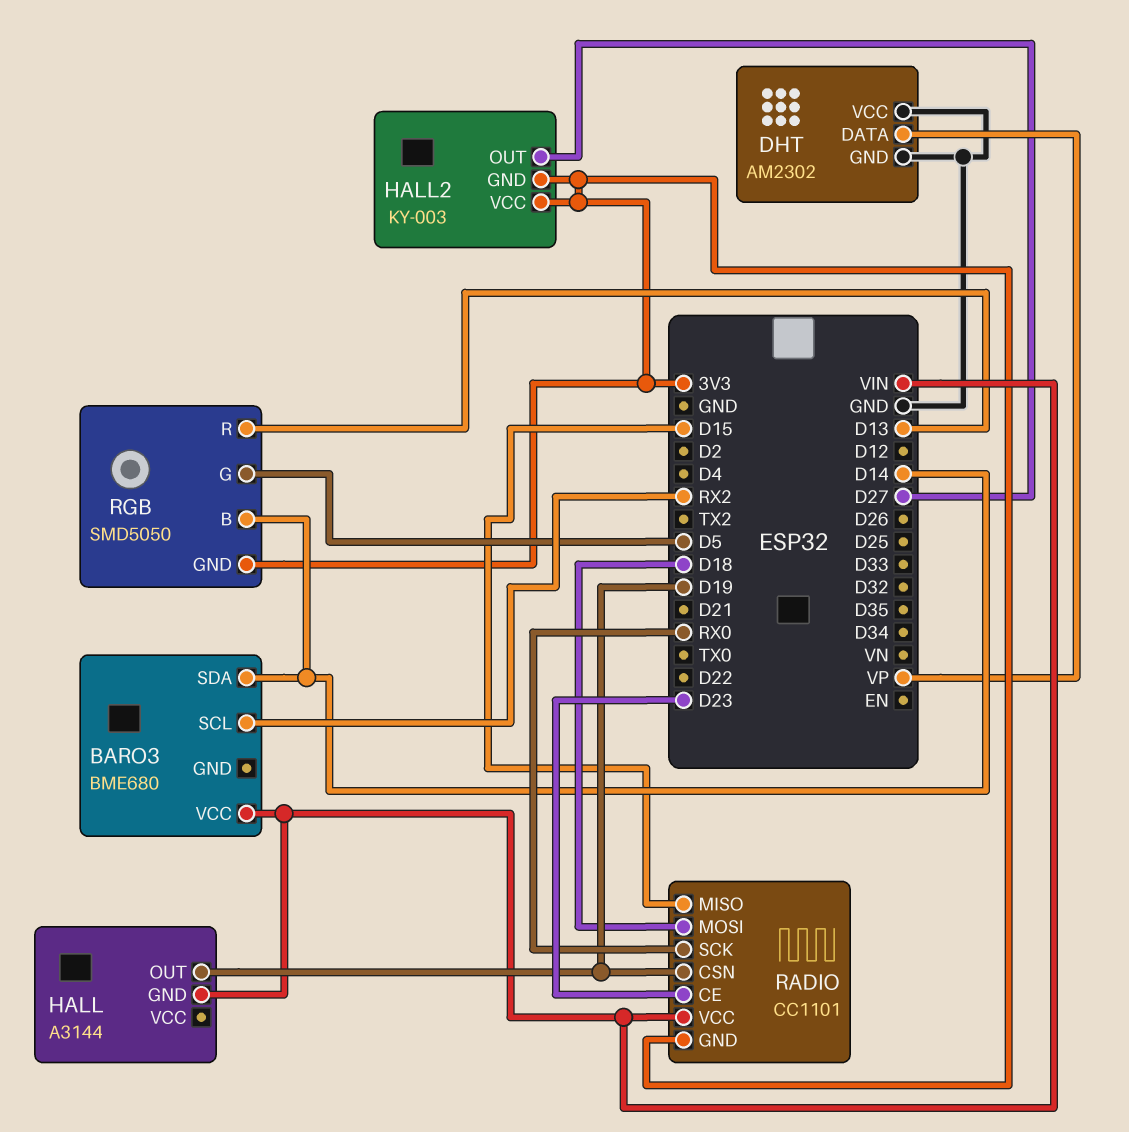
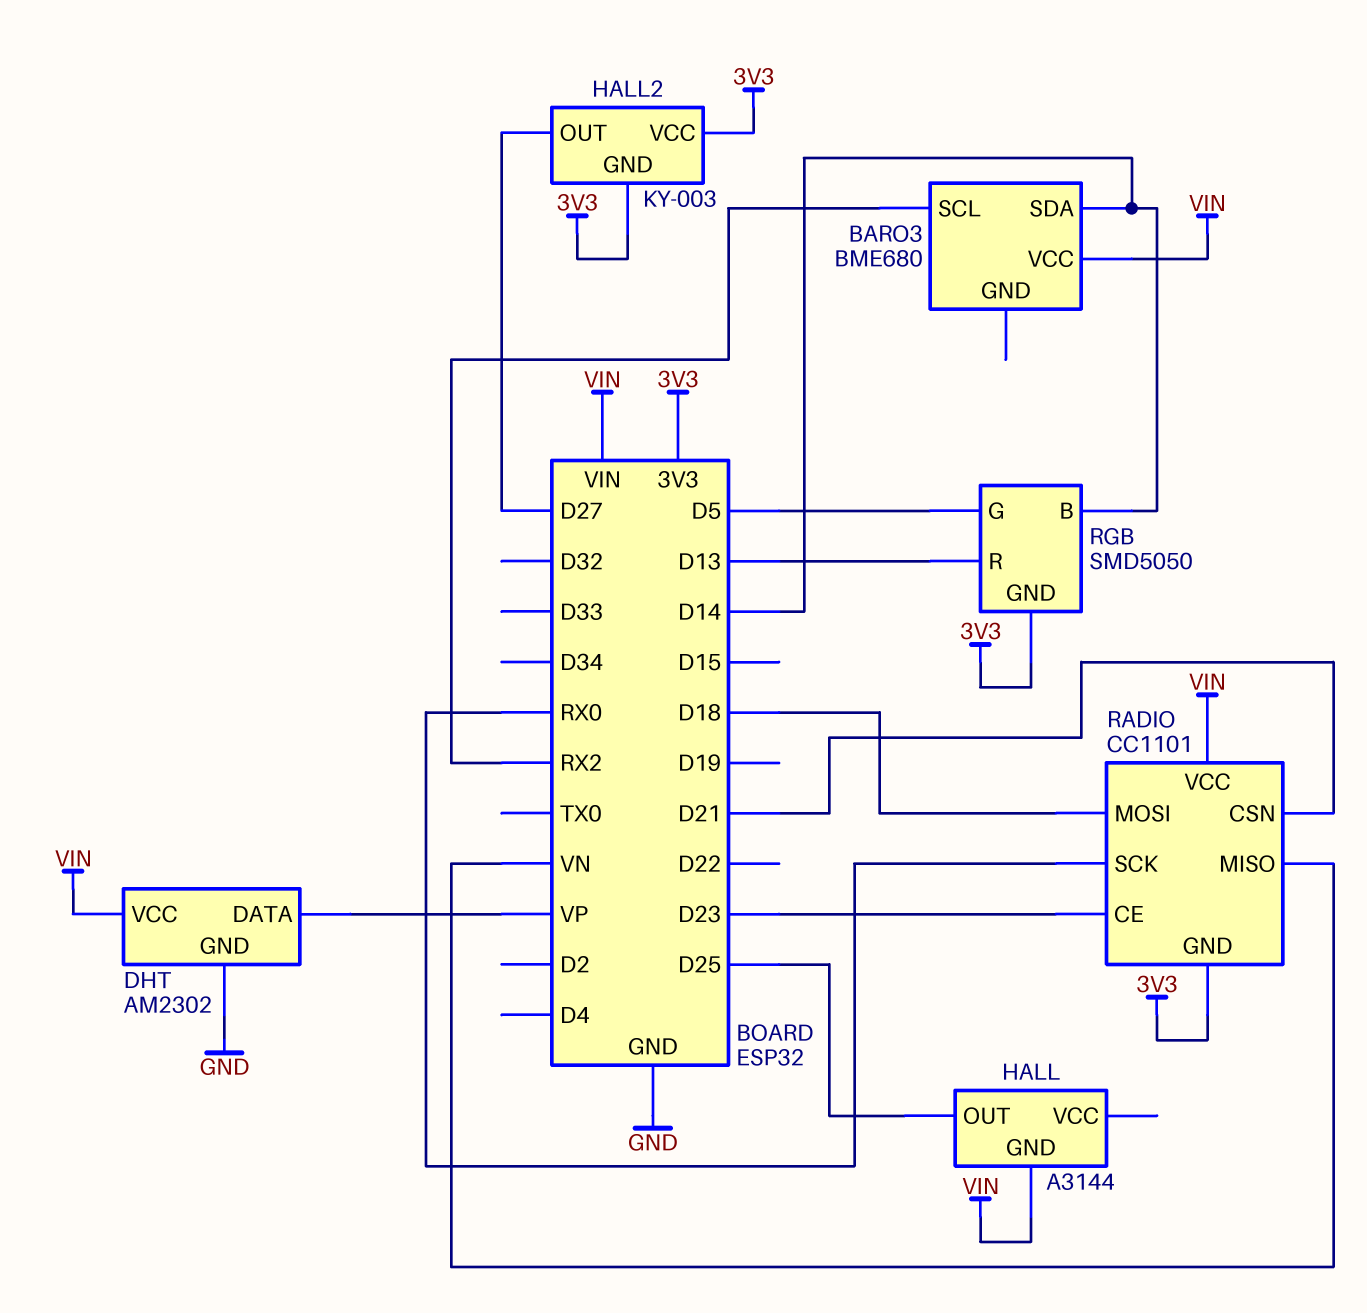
DHT pin VCC: GND -> VIN
HALL pin OUT: D19 -> D25
RADIO pin CSN: D19 -> D21
RADIO pin MISO: D15 -> VN

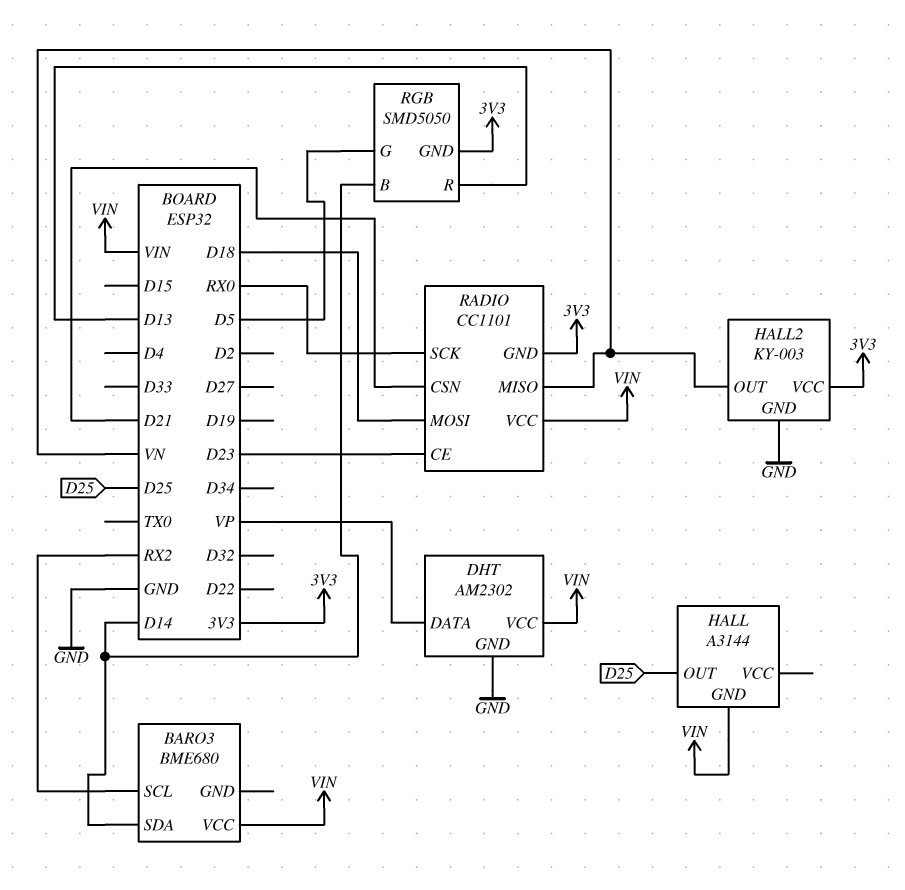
HALL2 pin GND: 3V3 -> GND
HALL2 pin OUT: D27 -> VN

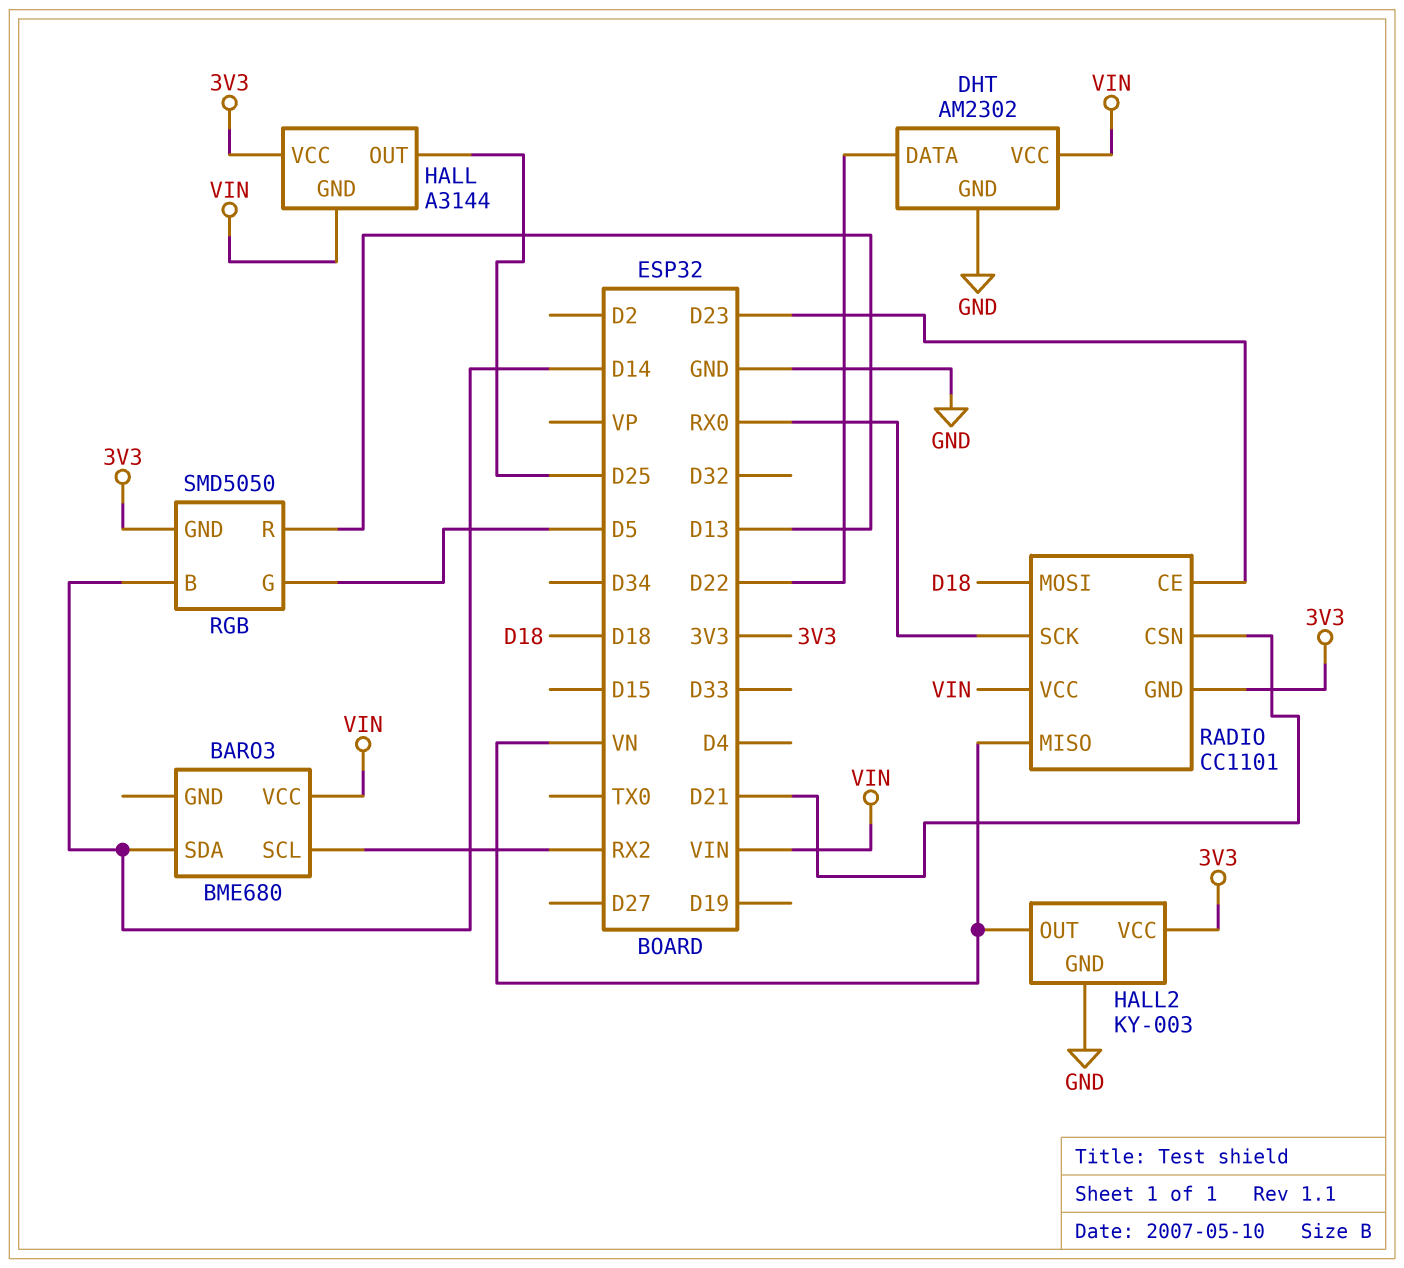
DHT pin DATA: VP -> D22
HALL pin VCC: none -> 3V3

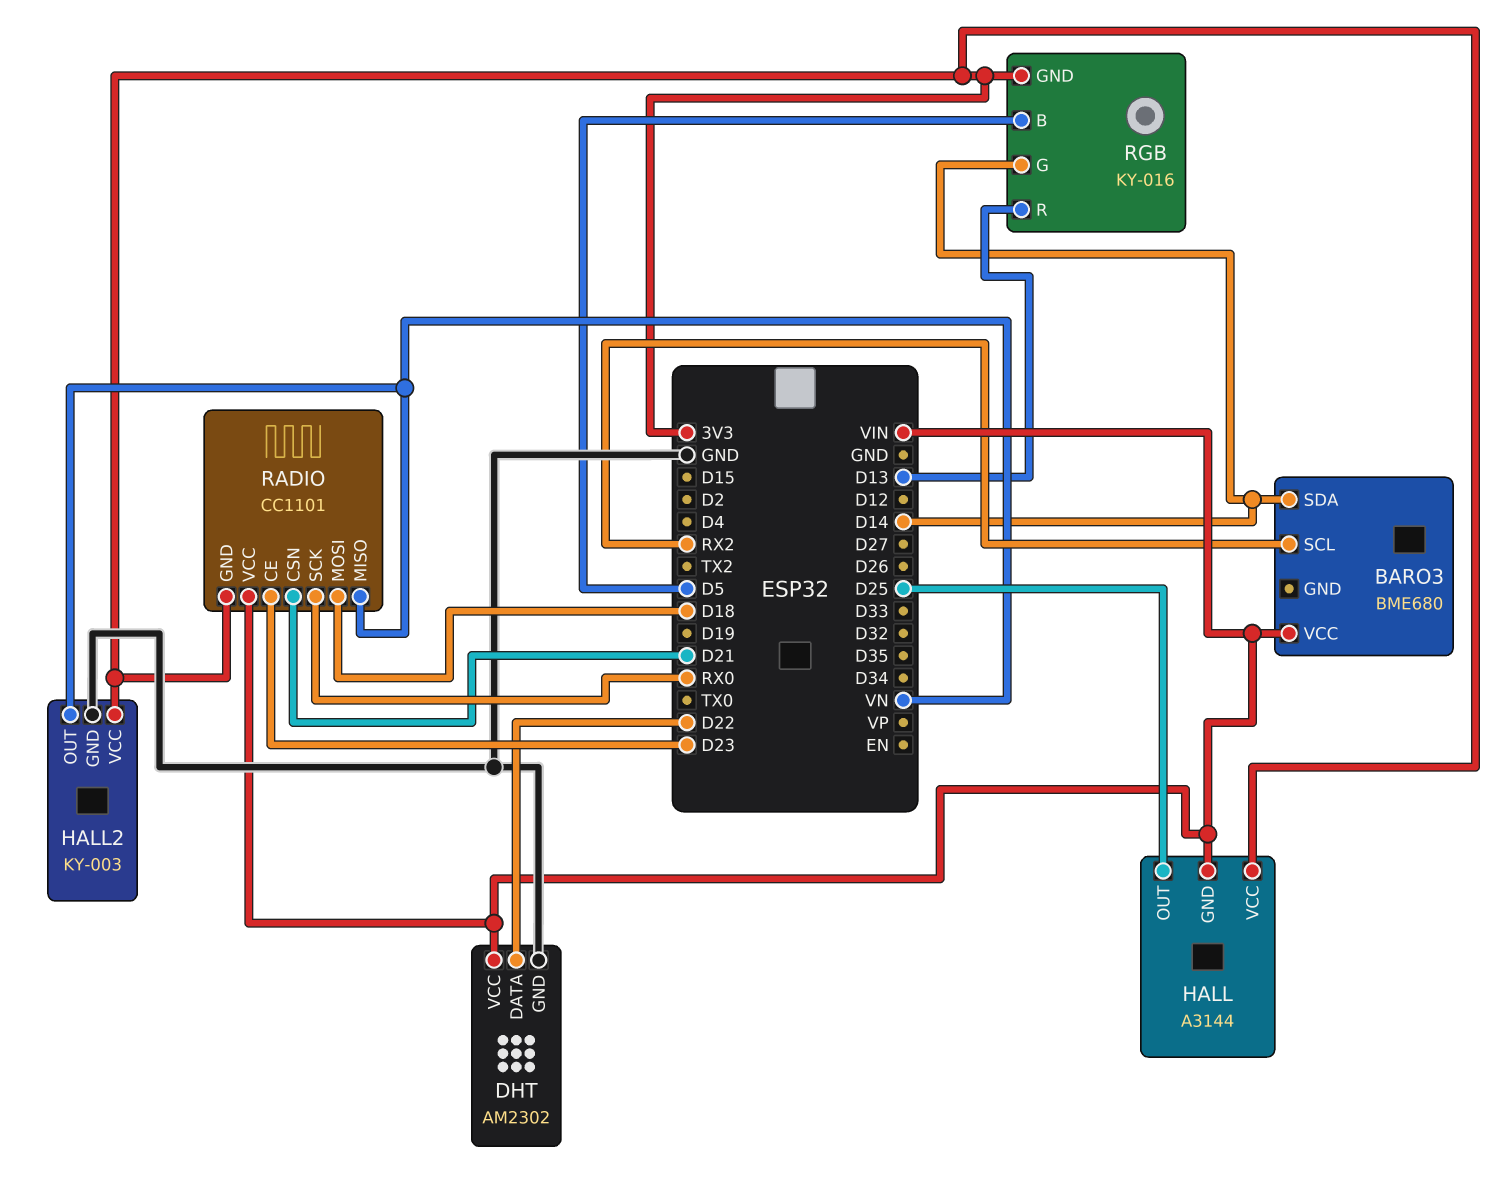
RGB: SMD5050 -> KY-016
RGB pin B: D14 -> D5
RGB pin G: D5 -> D14

